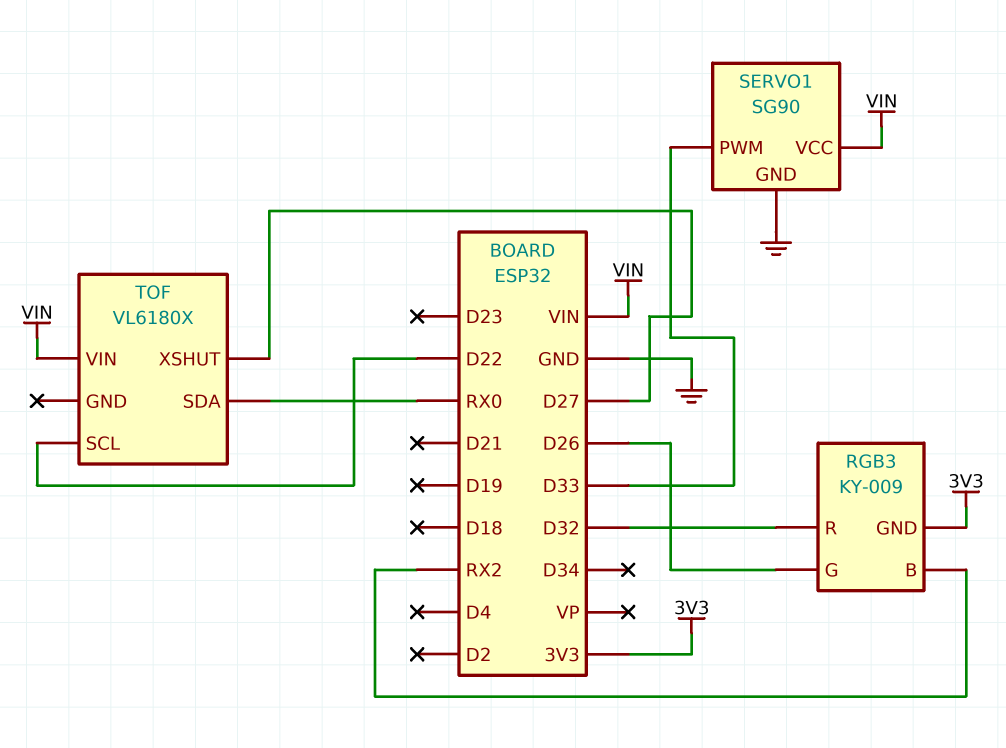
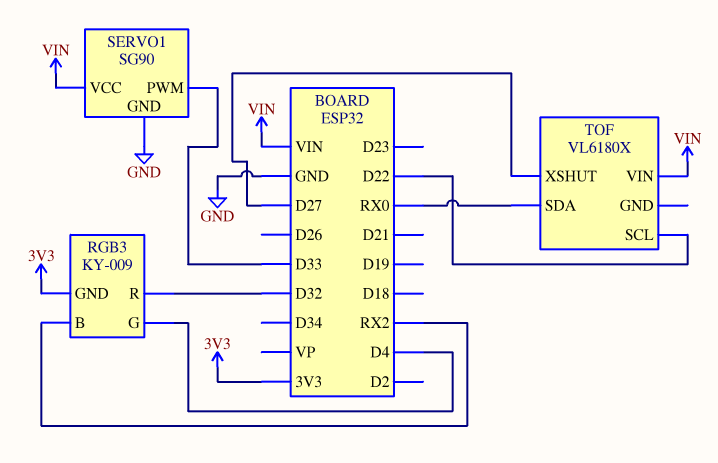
RGB3 pin G: D26 -> D4

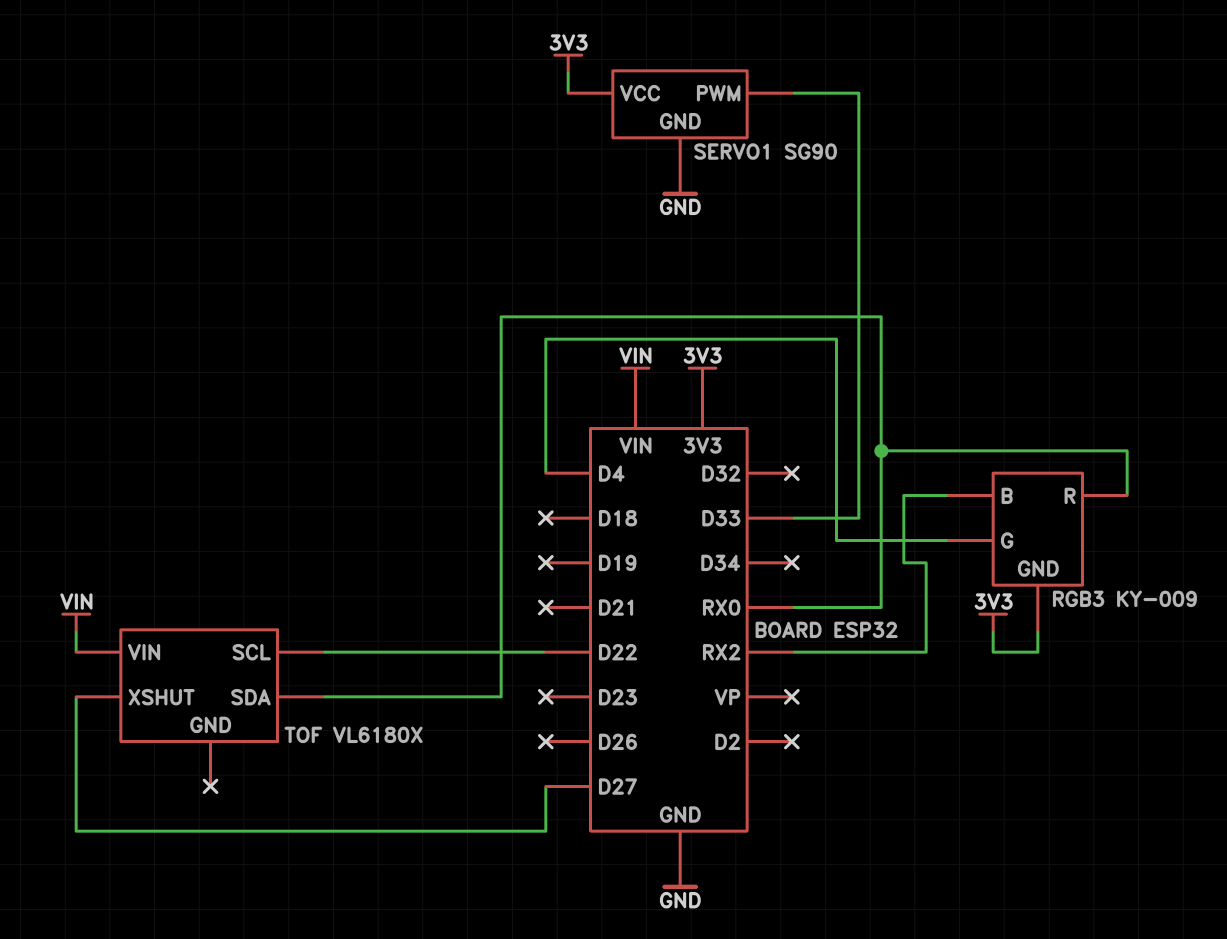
RGB3 pin R: D32 -> RX0
SERVO1 pin VCC: VIN -> 3V3

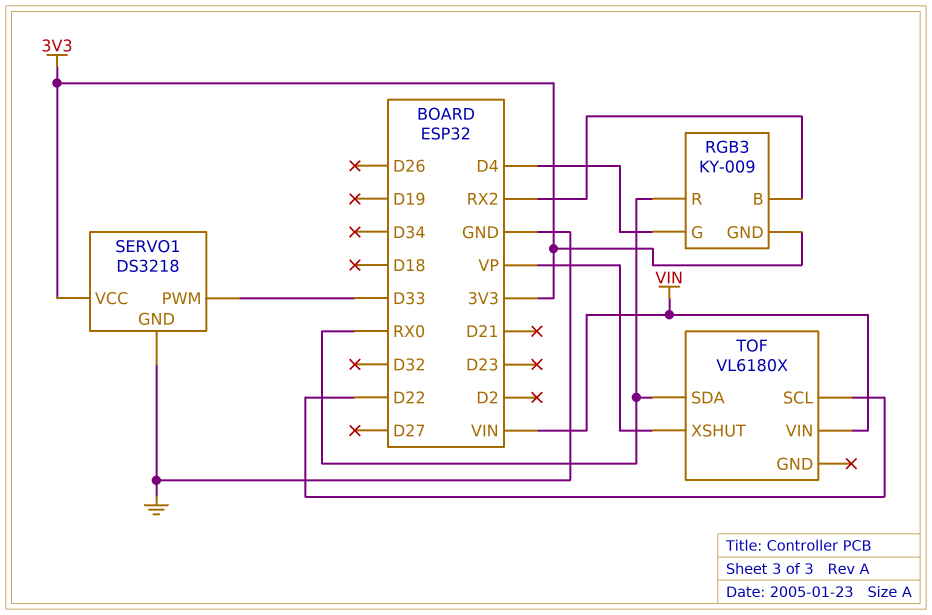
SERVO1: SG90 -> DS3218
TOF pin XSHUT: D27 -> VP

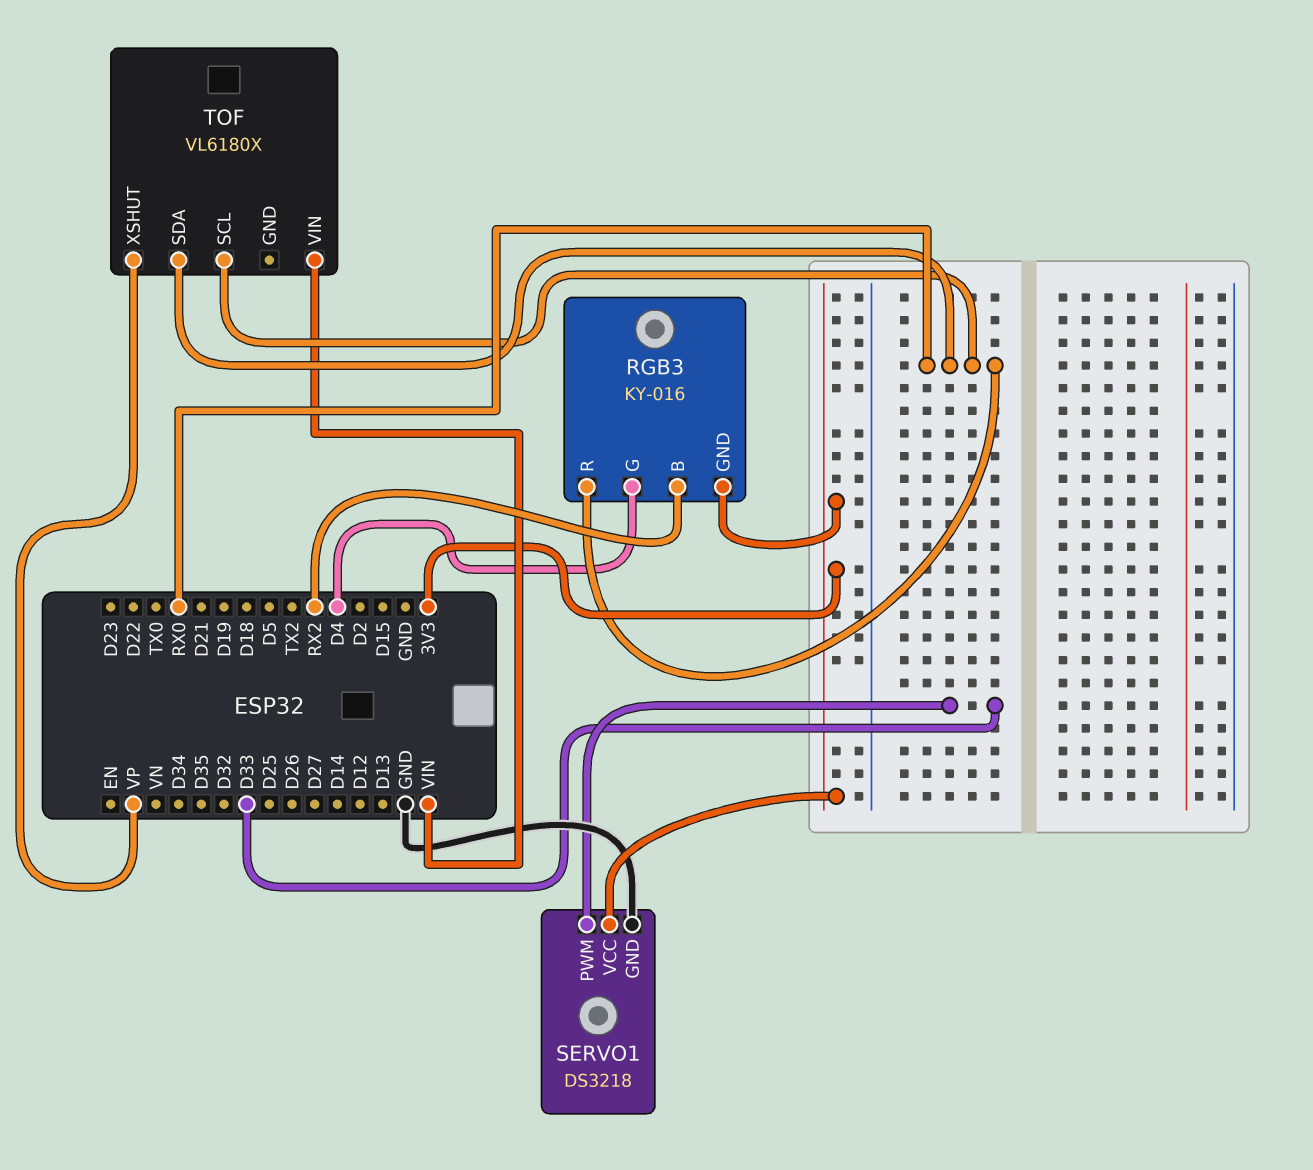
RGB3: KY-009 -> KY-016
TOF pin SCL: D22 -> RX0

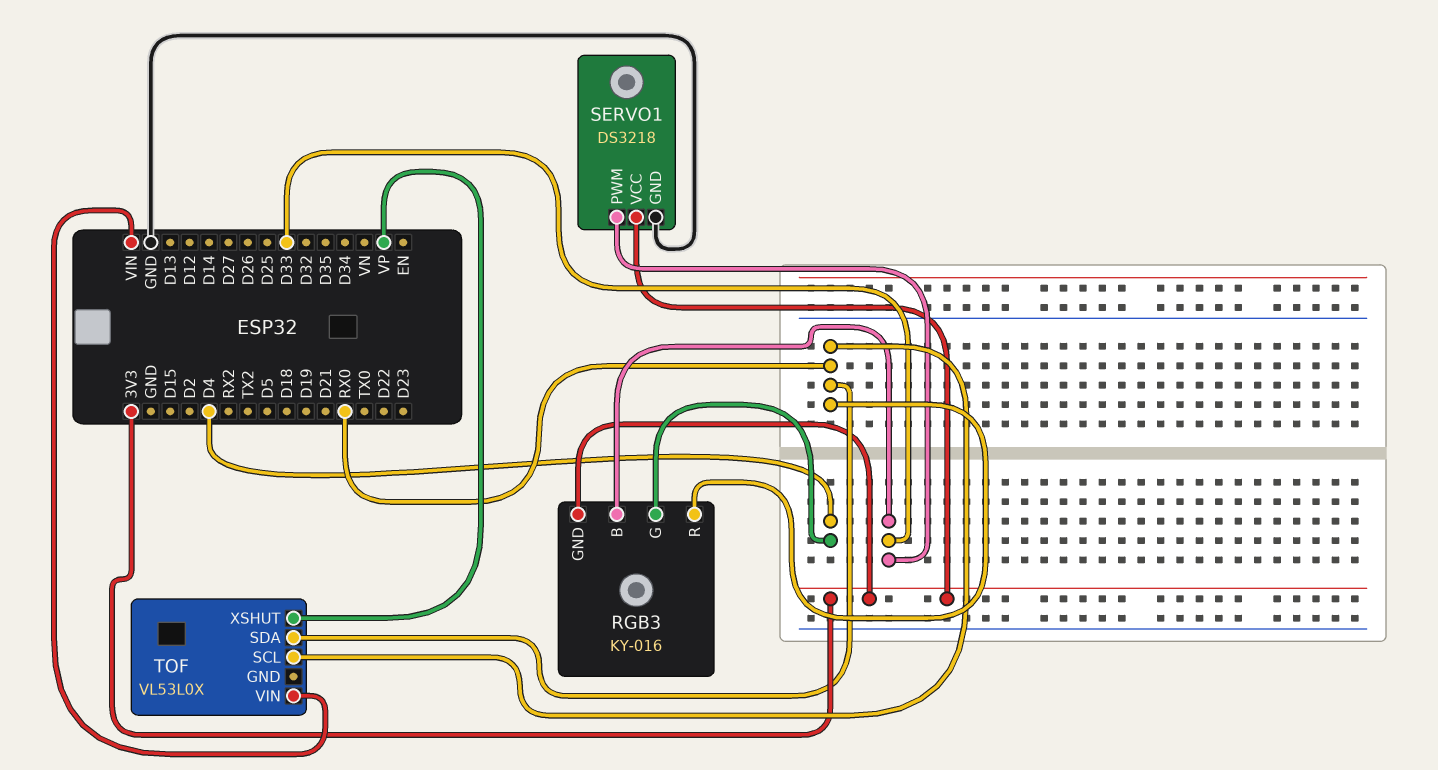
RGB3 pin B: RX2 -> D33
TOF: VL6180X -> VL53L0X

